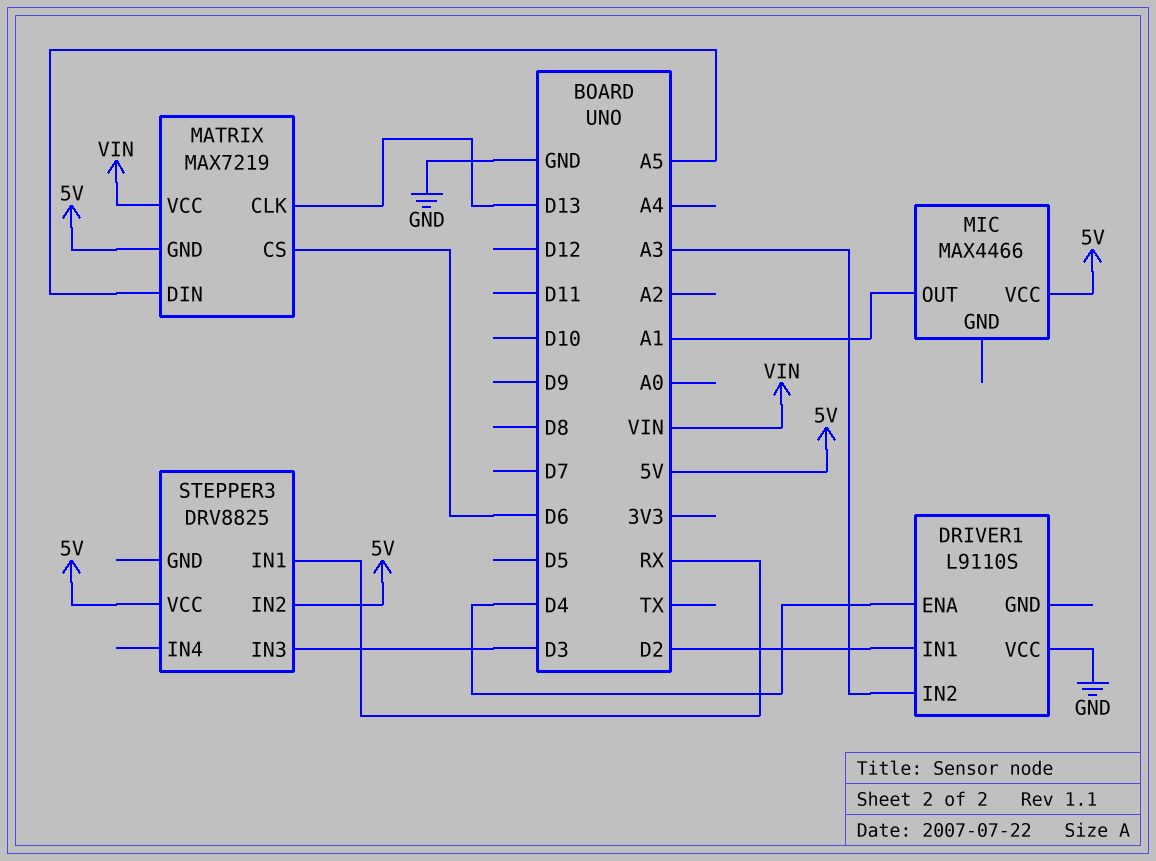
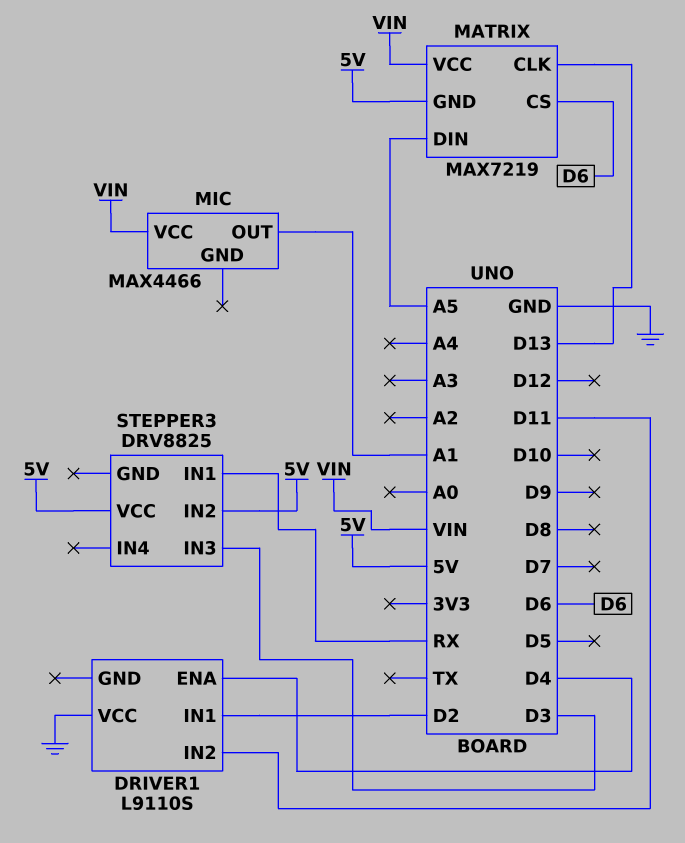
DRIVER1 pin IN2: A3 -> D11
MIC pin VCC: 5V -> VIN

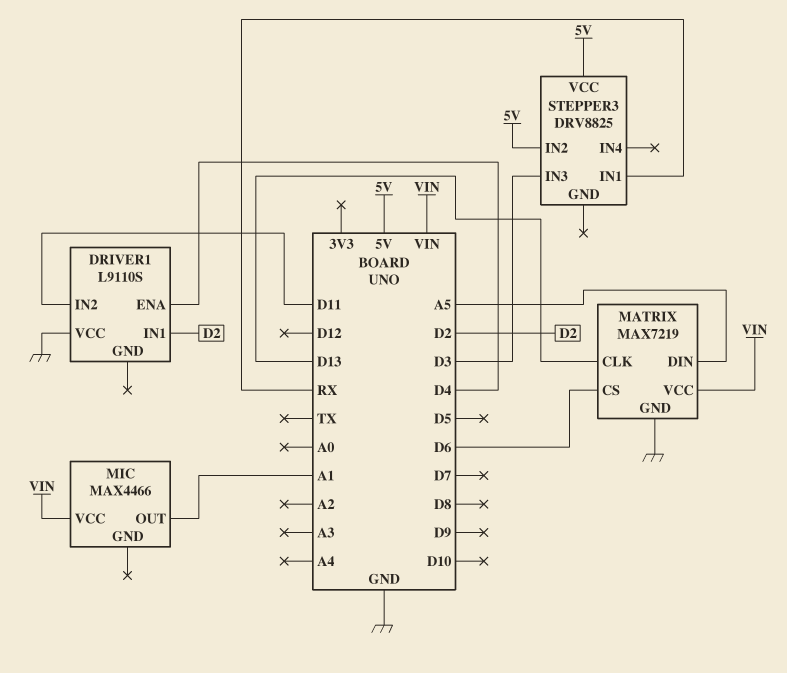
MATRIX pin GND: 5V -> GND

